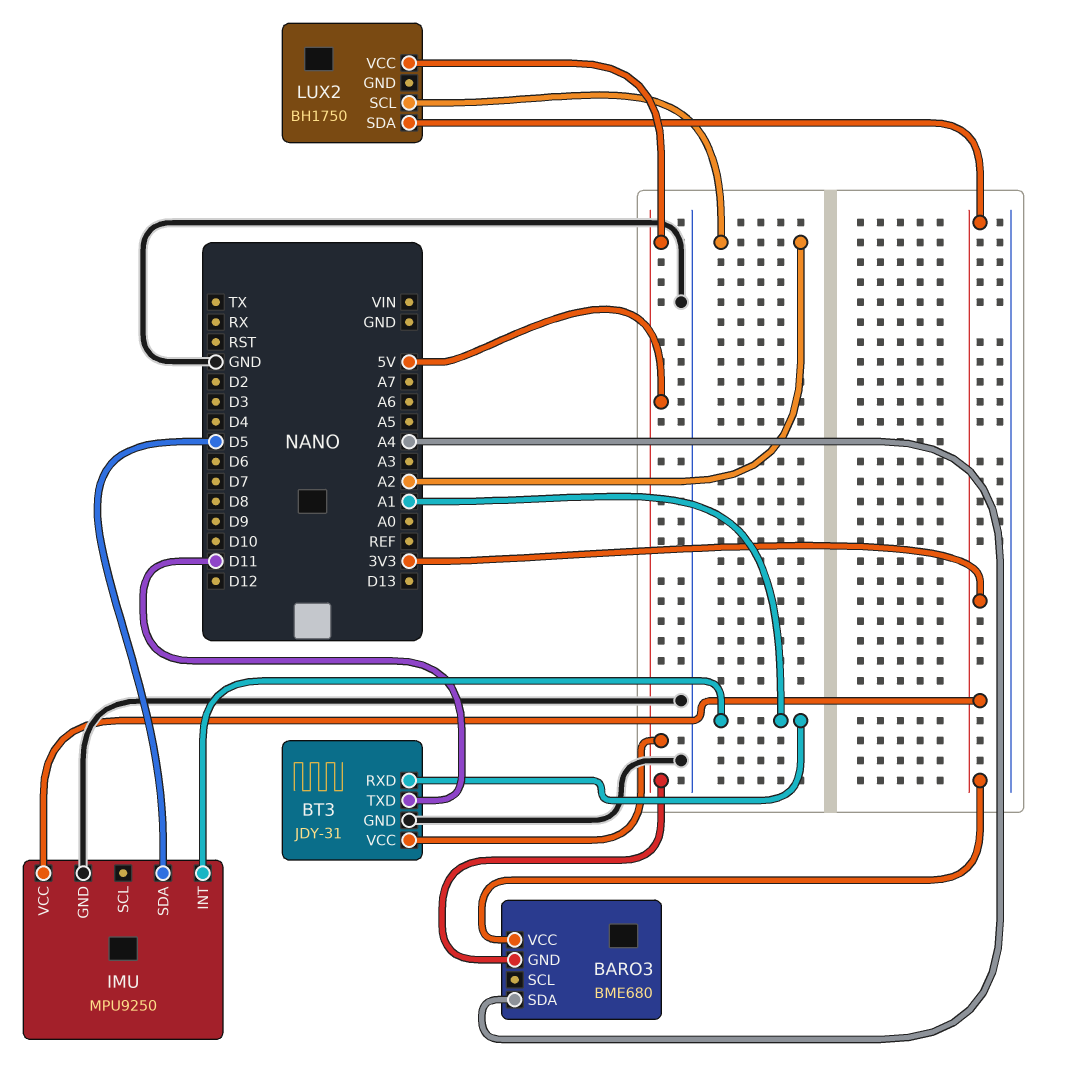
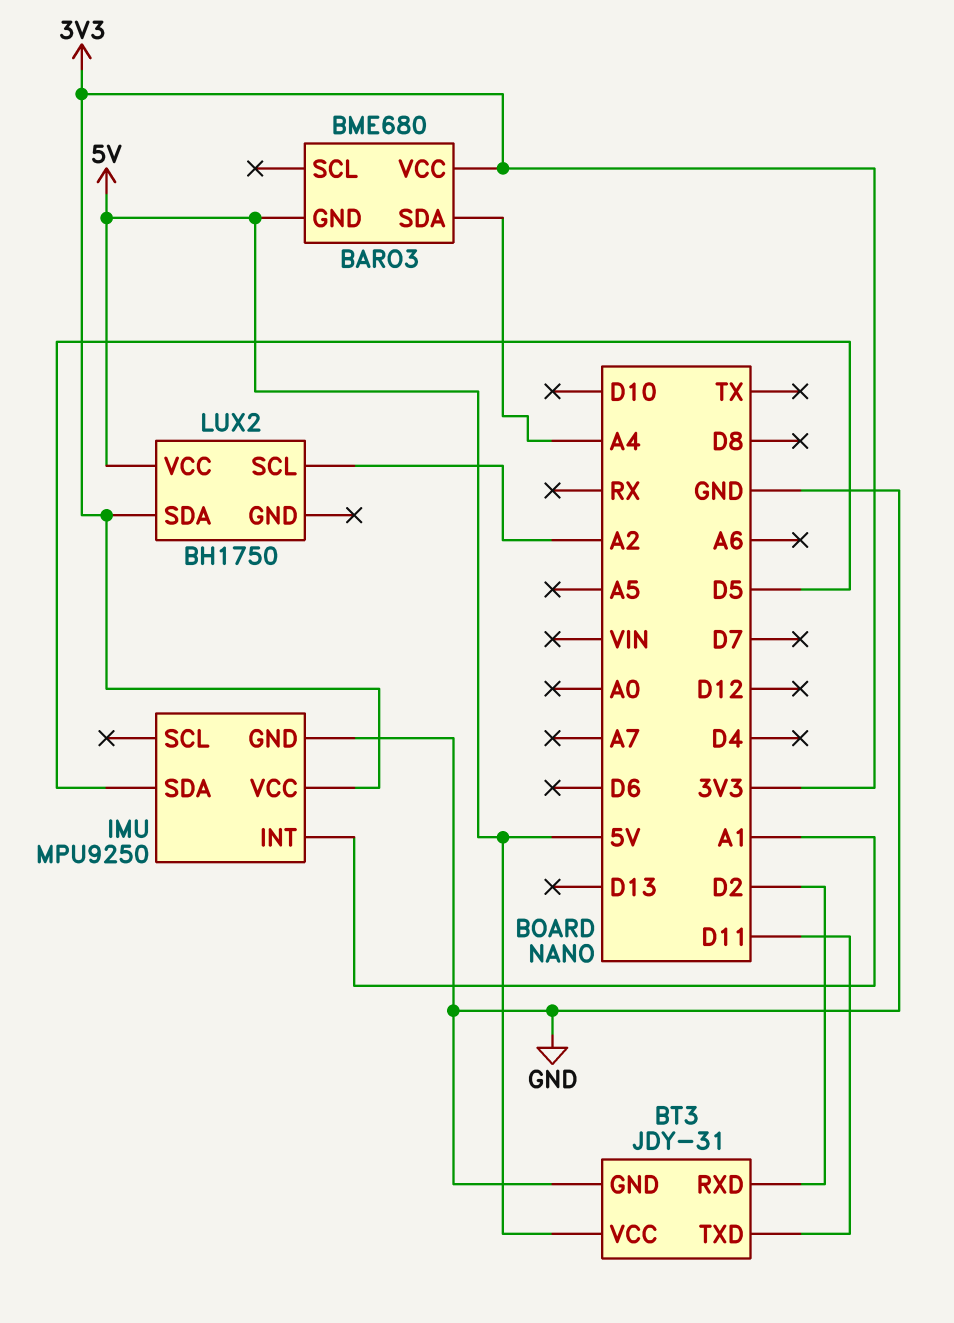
BT3 pin RXD: A1 -> D2

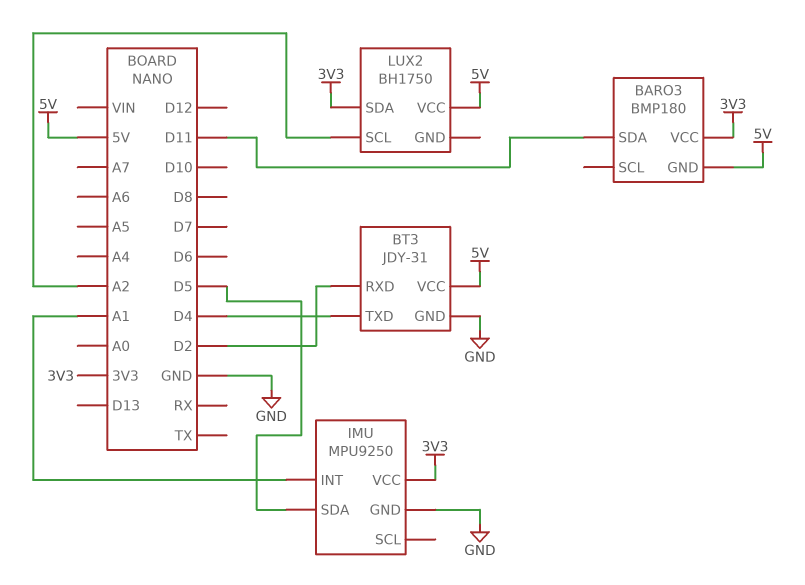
BARO3: BME680 -> BMP180
BARO3 pin SDA: A4 -> D11
BT3 pin TXD: D11 -> D4

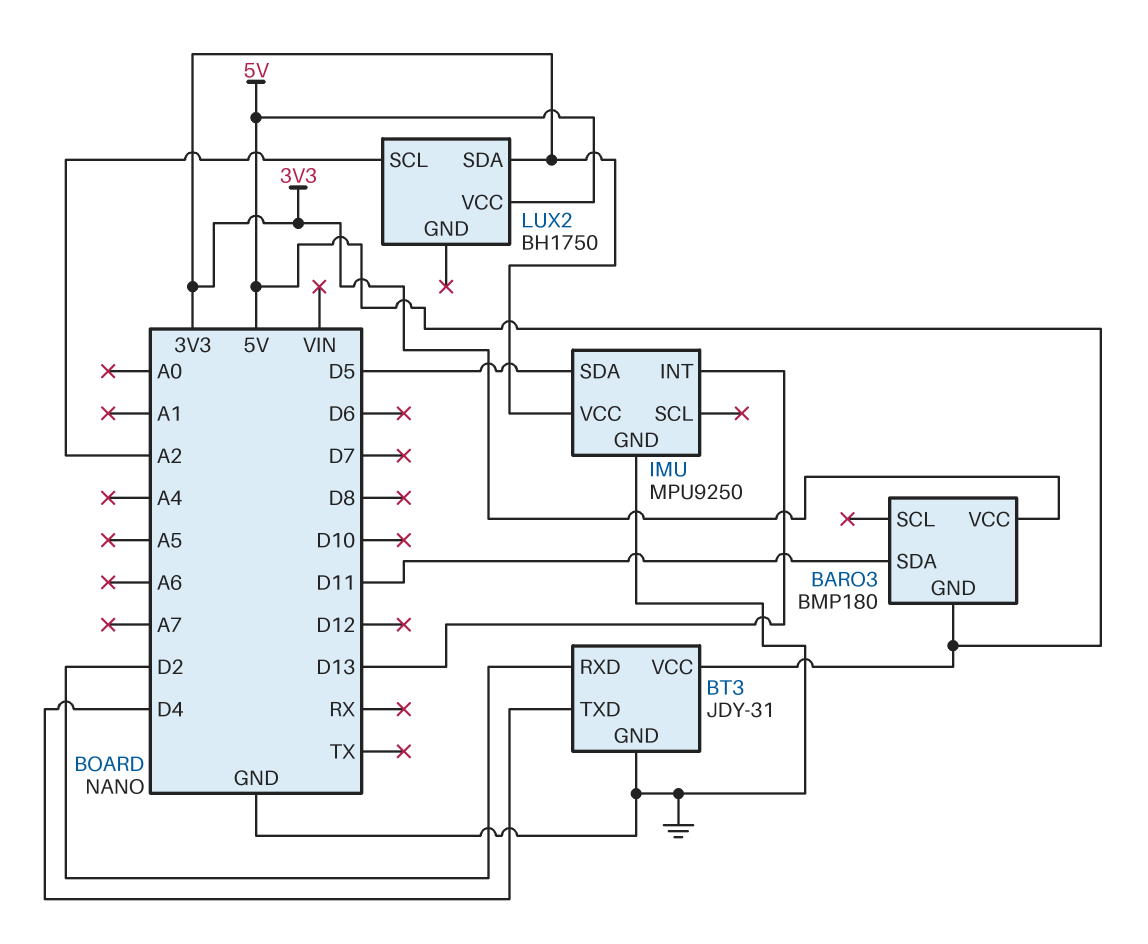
IMU pin INT: A1 -> D13

